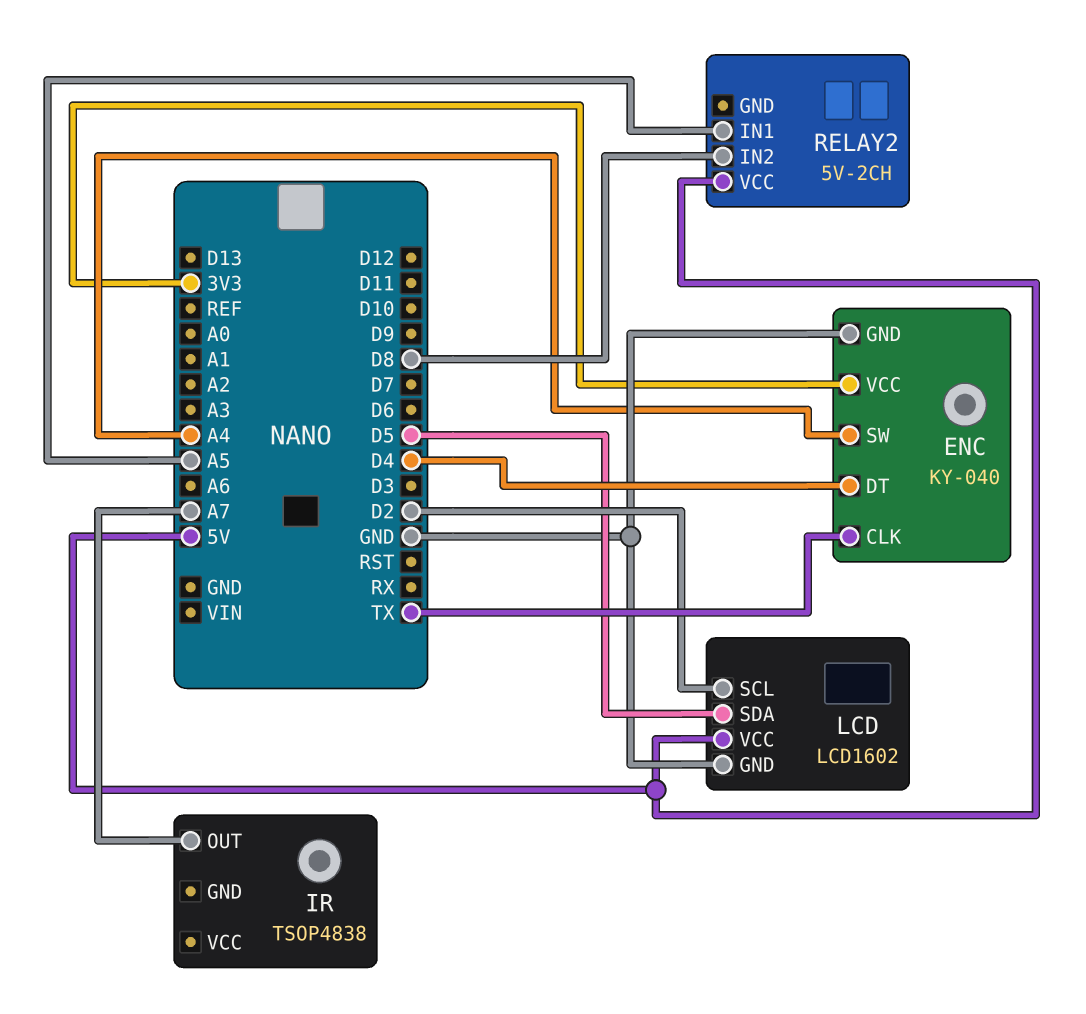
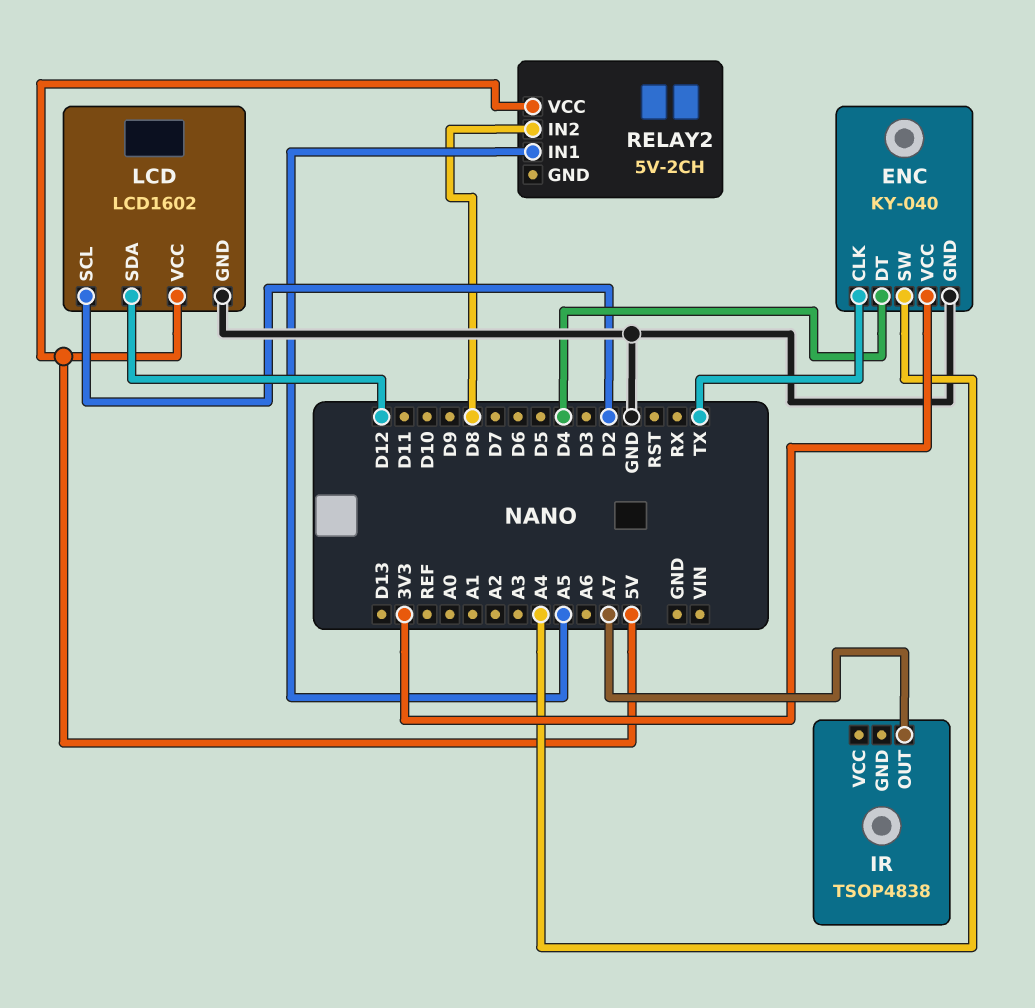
LCD pin SDA: D5 -> D12

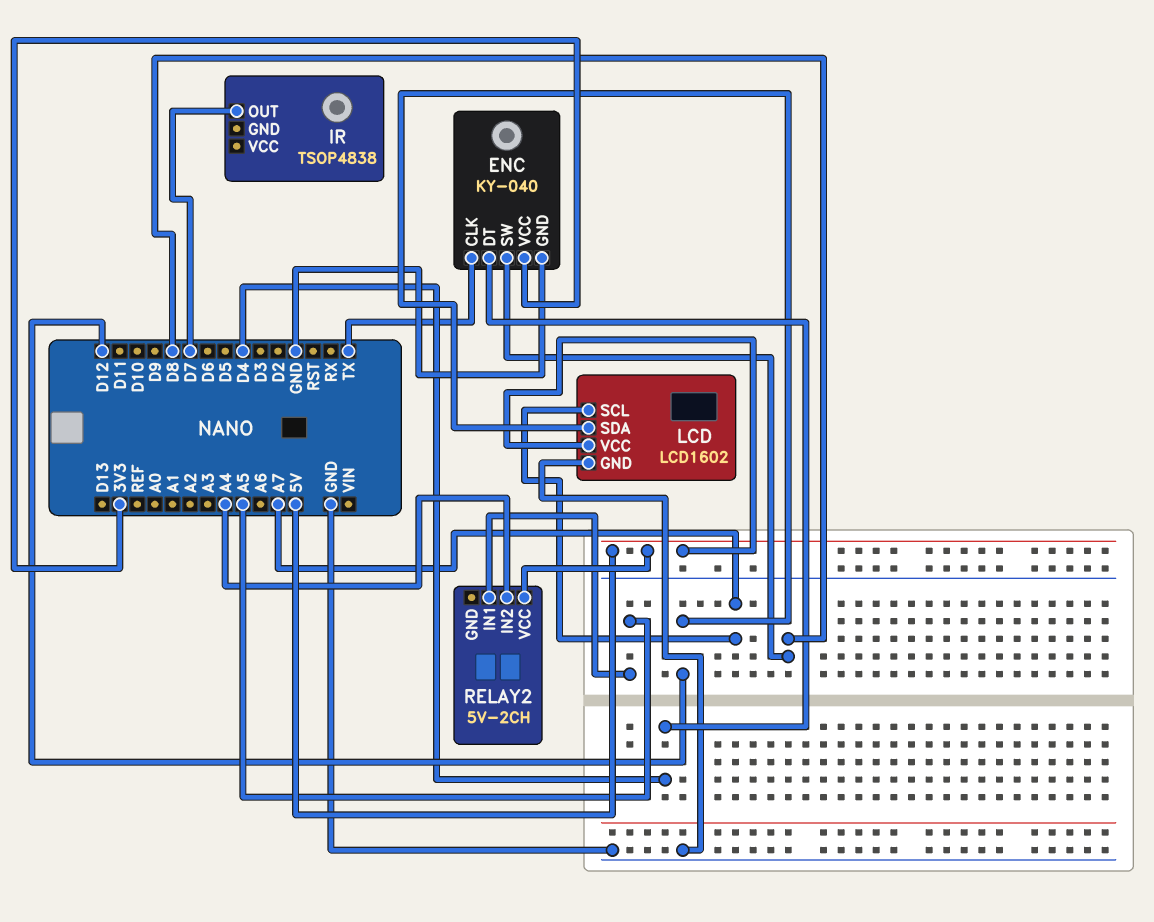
ENC pin SW: A4 -> D8
IR pin OUT: A7 -> D7
LCD pin SCL: D2 -> A7
RELAY2 pin IN2: D8 -> A4

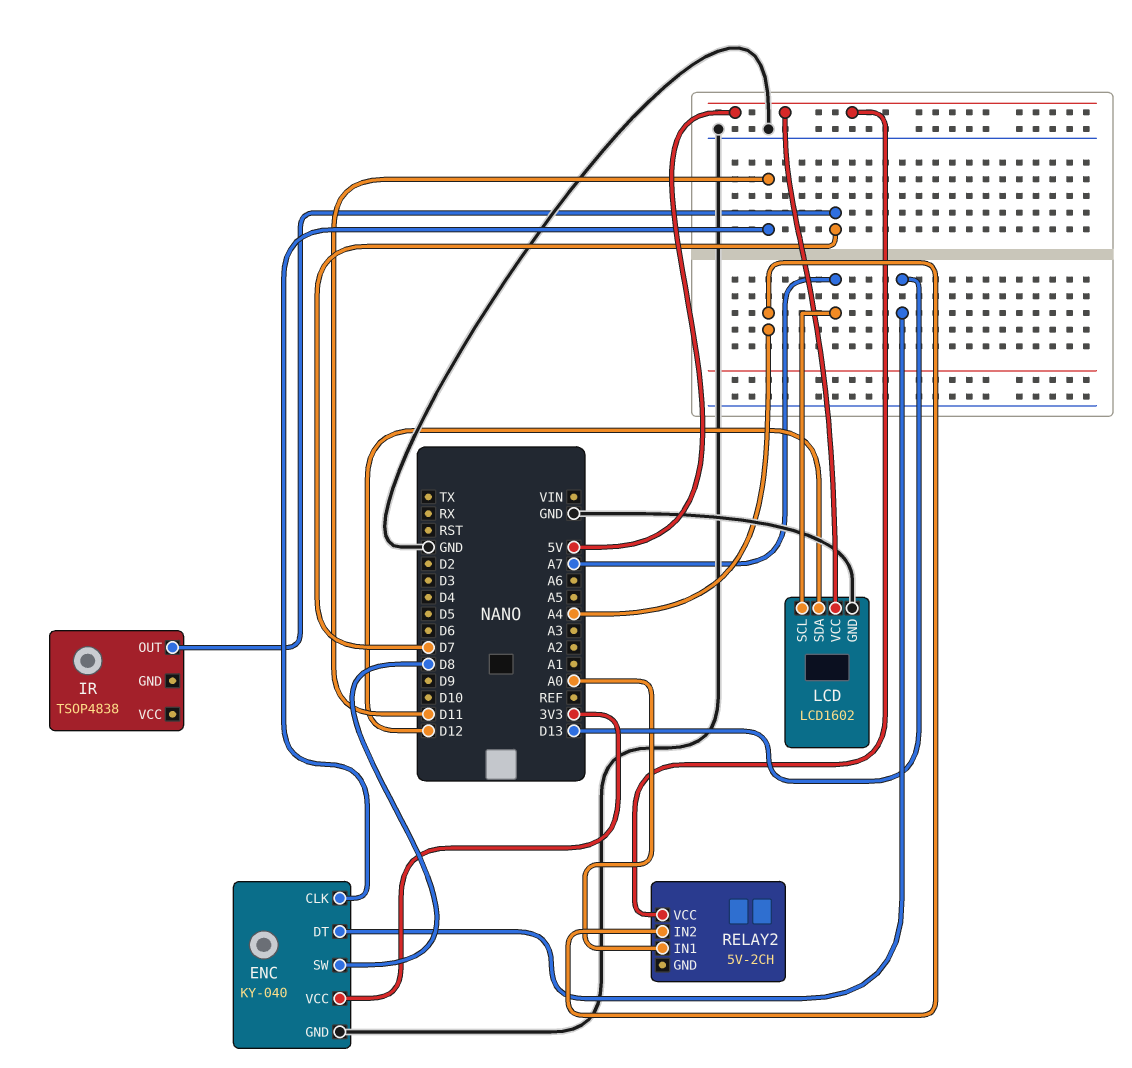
ENC pin CLK: TX -> D11
ENC pin DT: D4 -> D13
RELAY2 pin IN1: A5 -> A0

